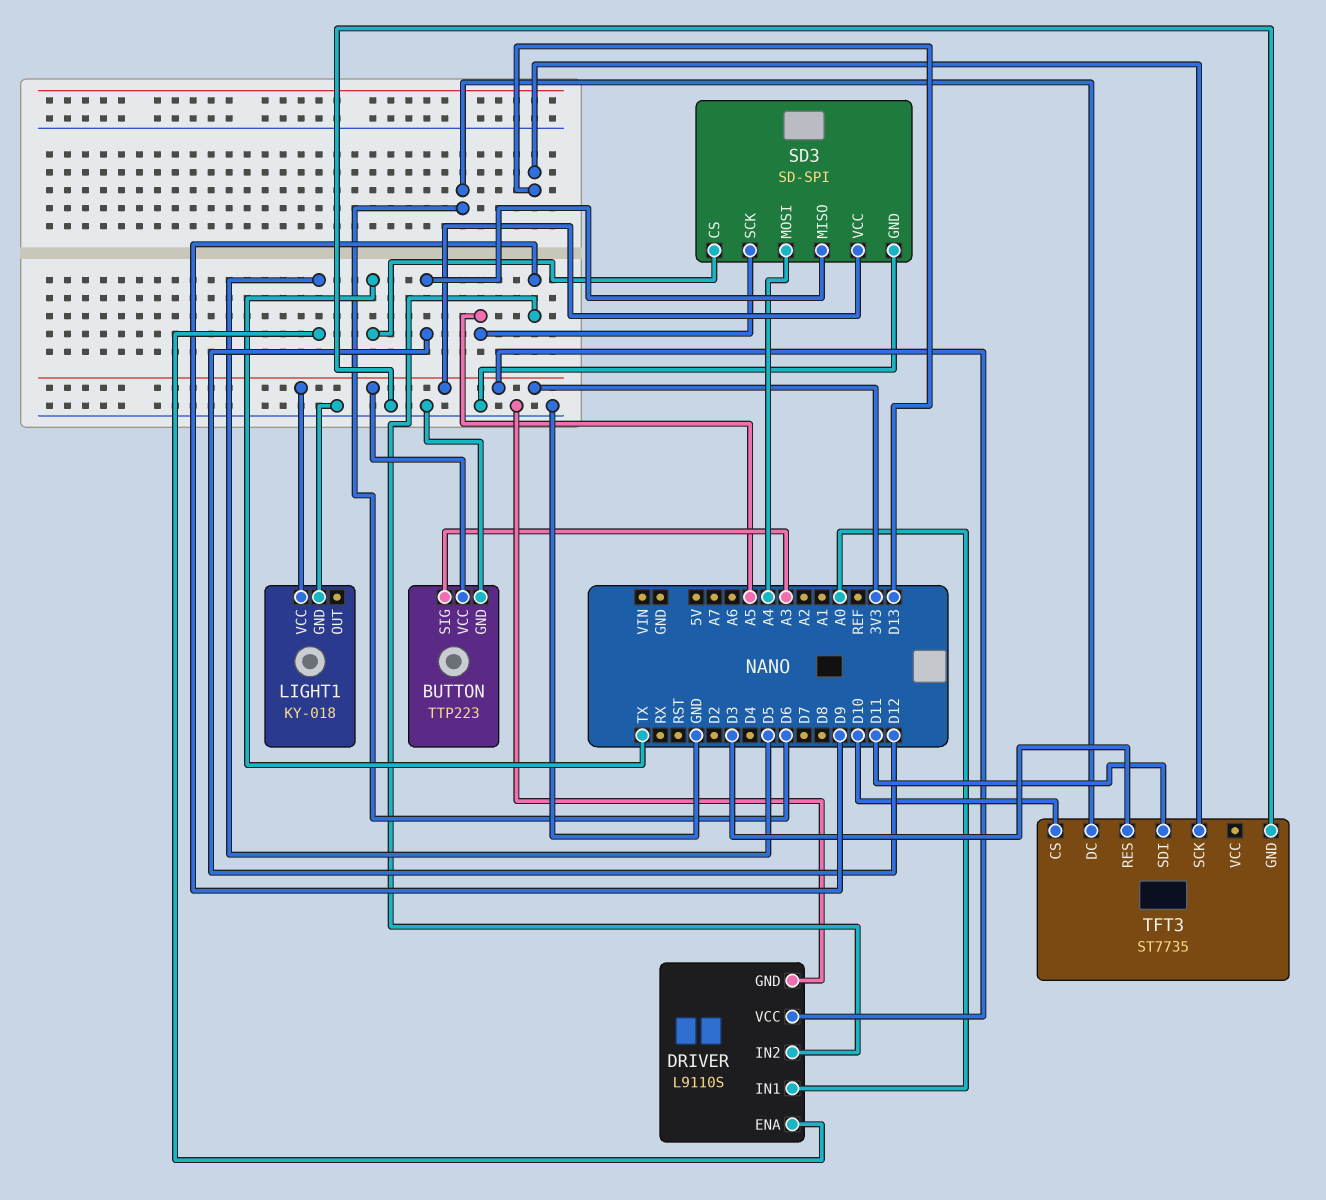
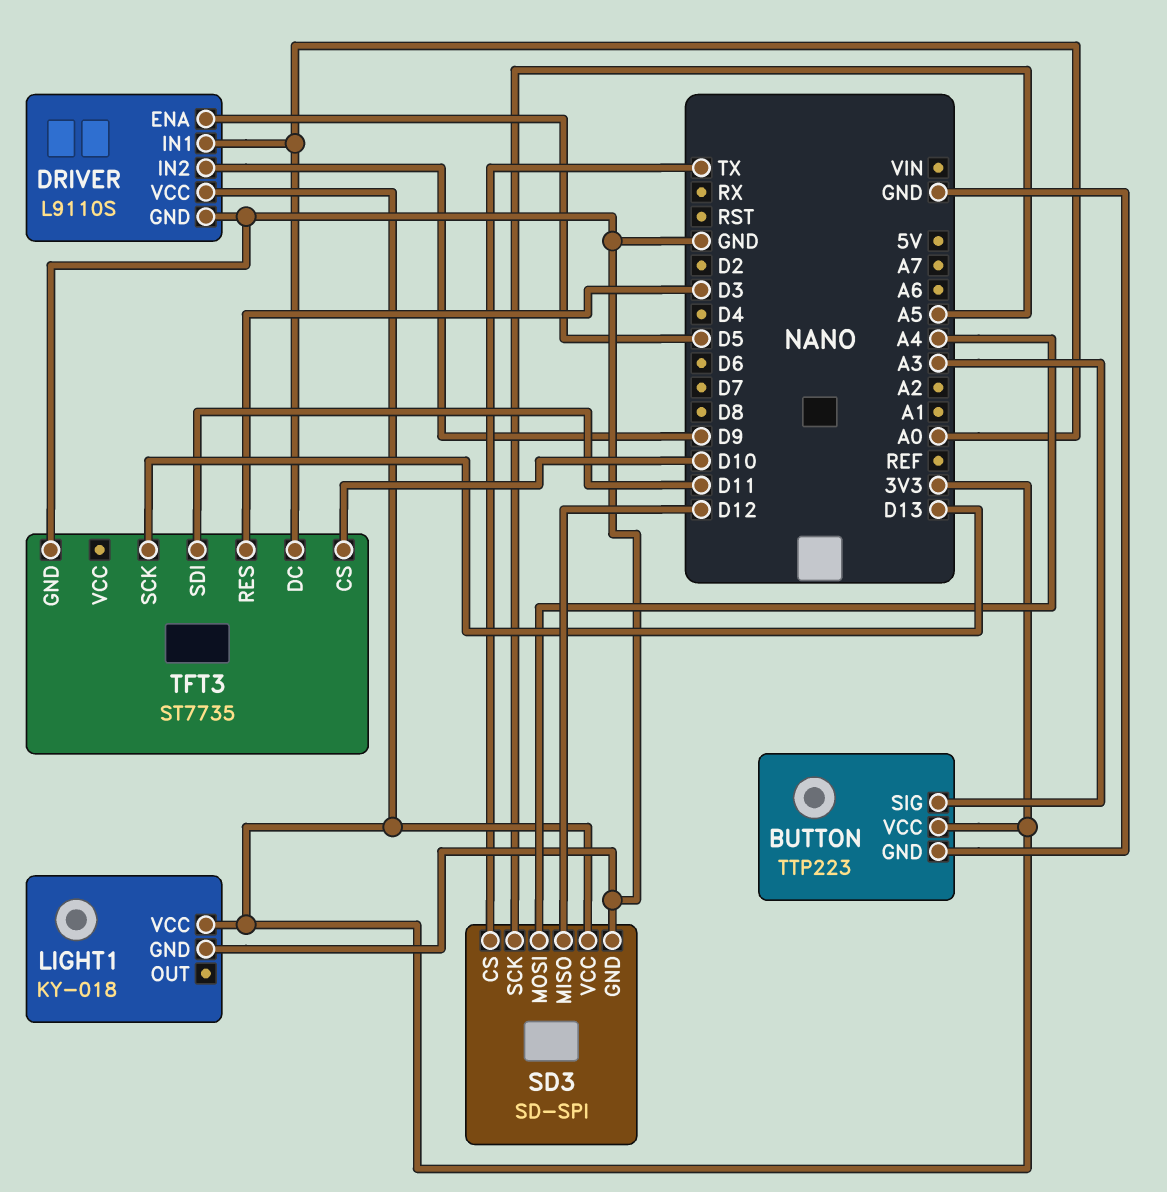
TFT3 pin DC: D6 -> A0

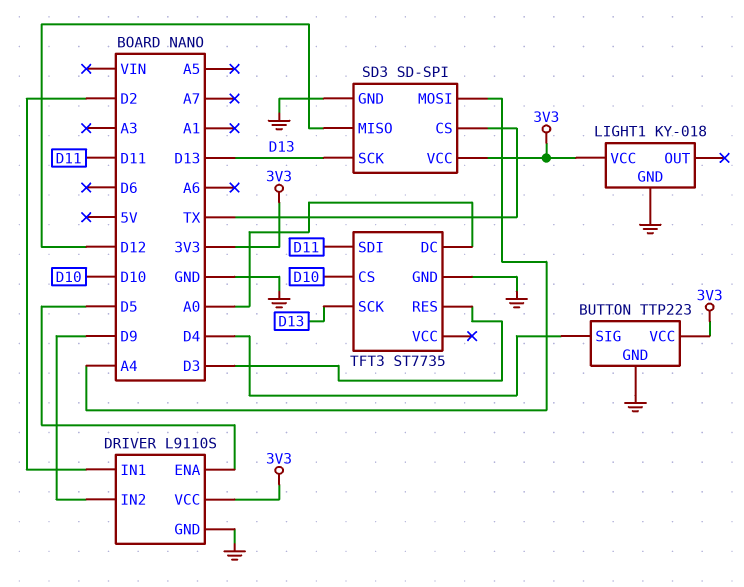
BUTTON pin SIG: A3 -> D4
DRIVER pin IN1: A0 -> D2
SD3 pin SCK: A5 -> D13

